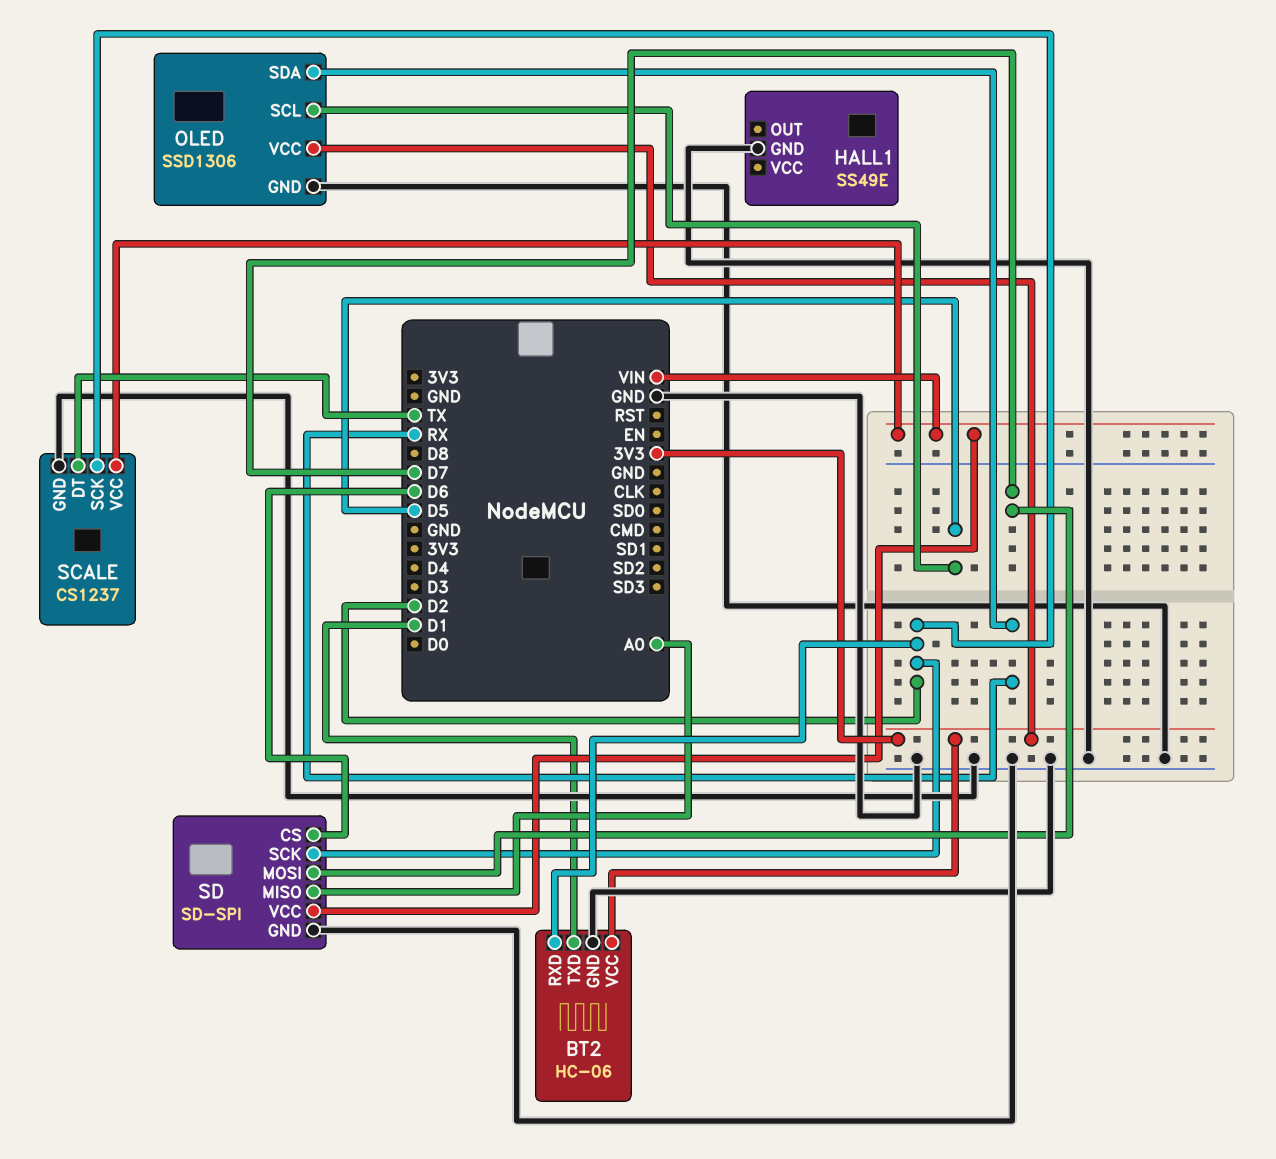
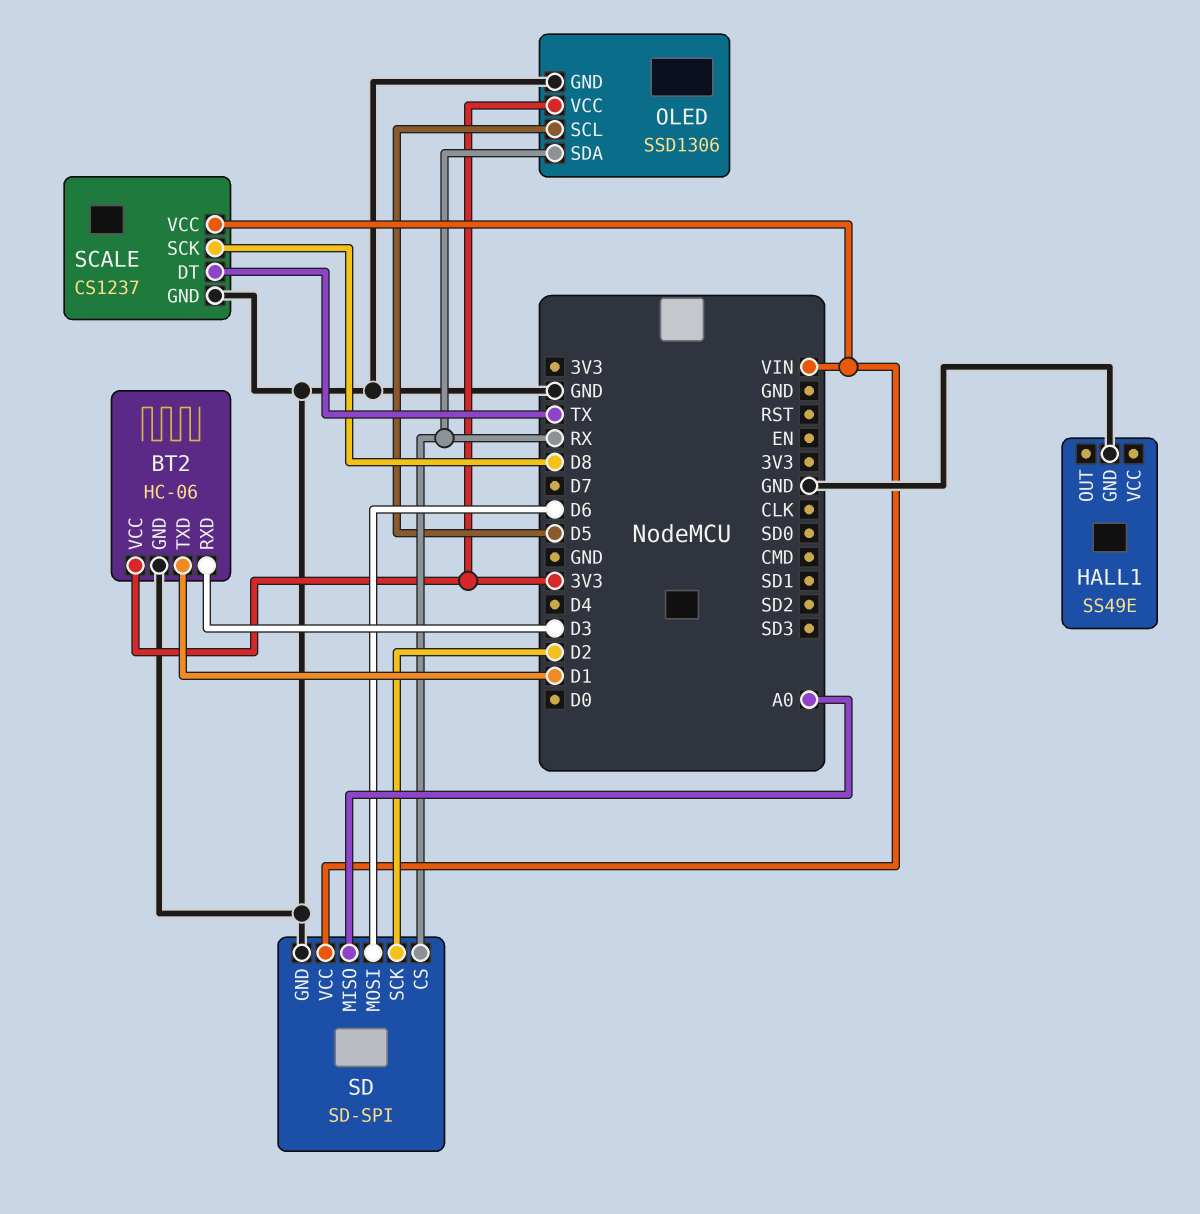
BT2 pin RXD: D2 -> D3
SCALE pin SCK: D2 -> D8
SD pin CS: D6 -> RX
SD pin MOSI: D7 -> D6

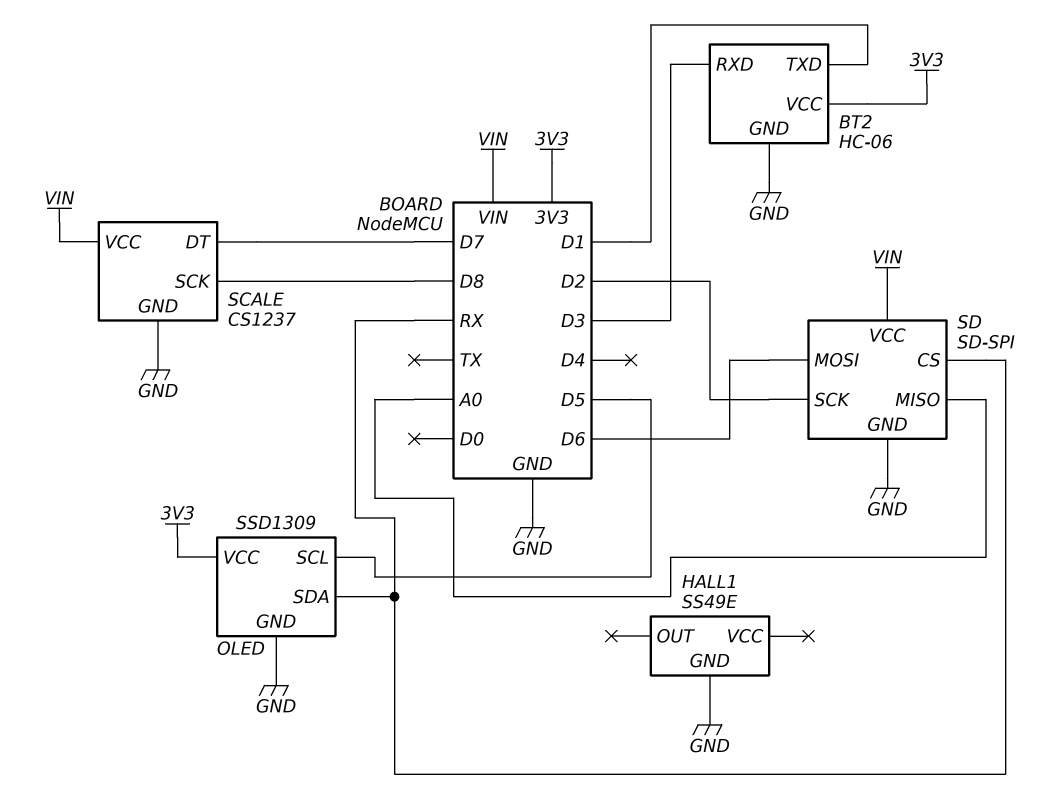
OLED: SSD1306 -> SSD1309
SCALE pin DT: TX -> D7

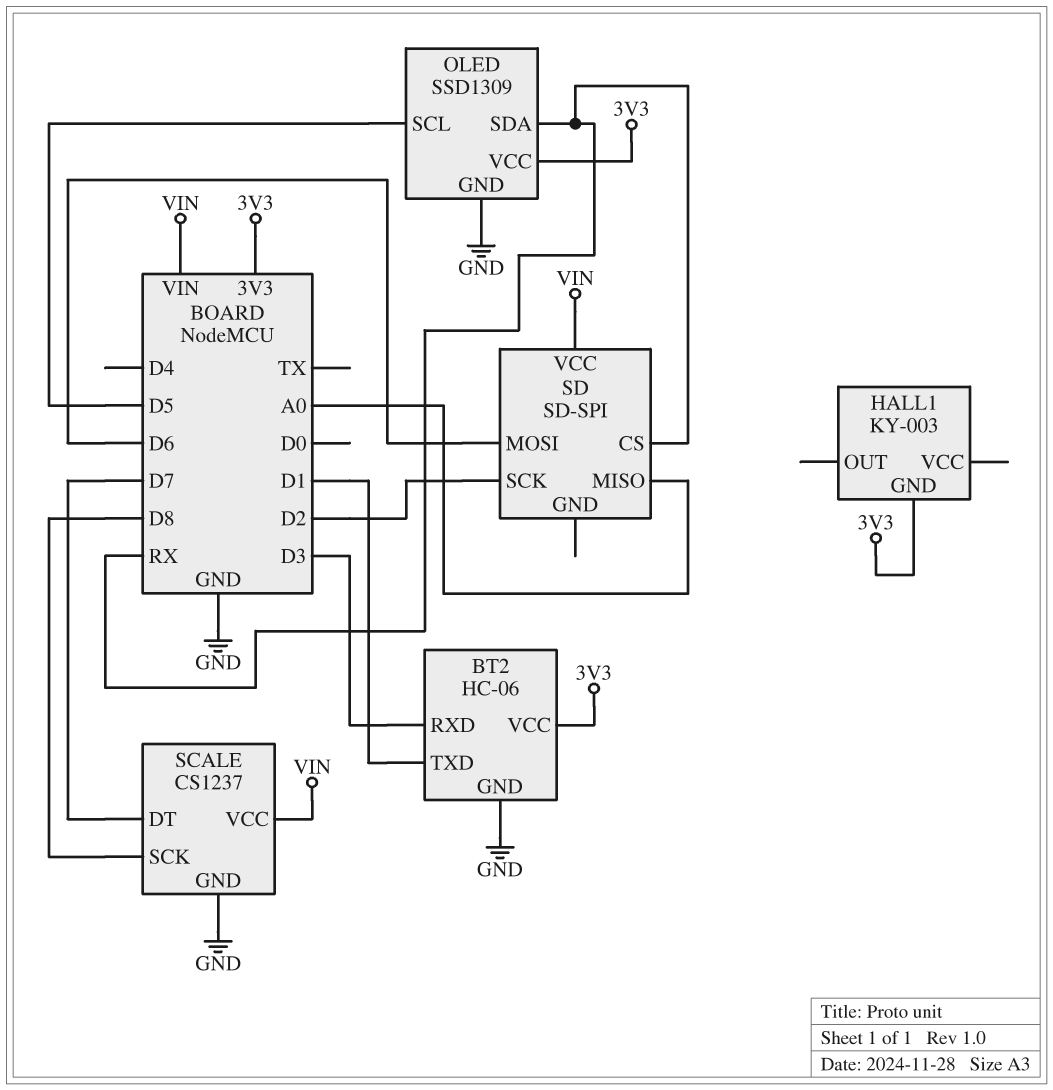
HALL1: SS49E -> KY-003
HALL1 pin GND: GND -> 3V3
SD pin GND: GND -> none

